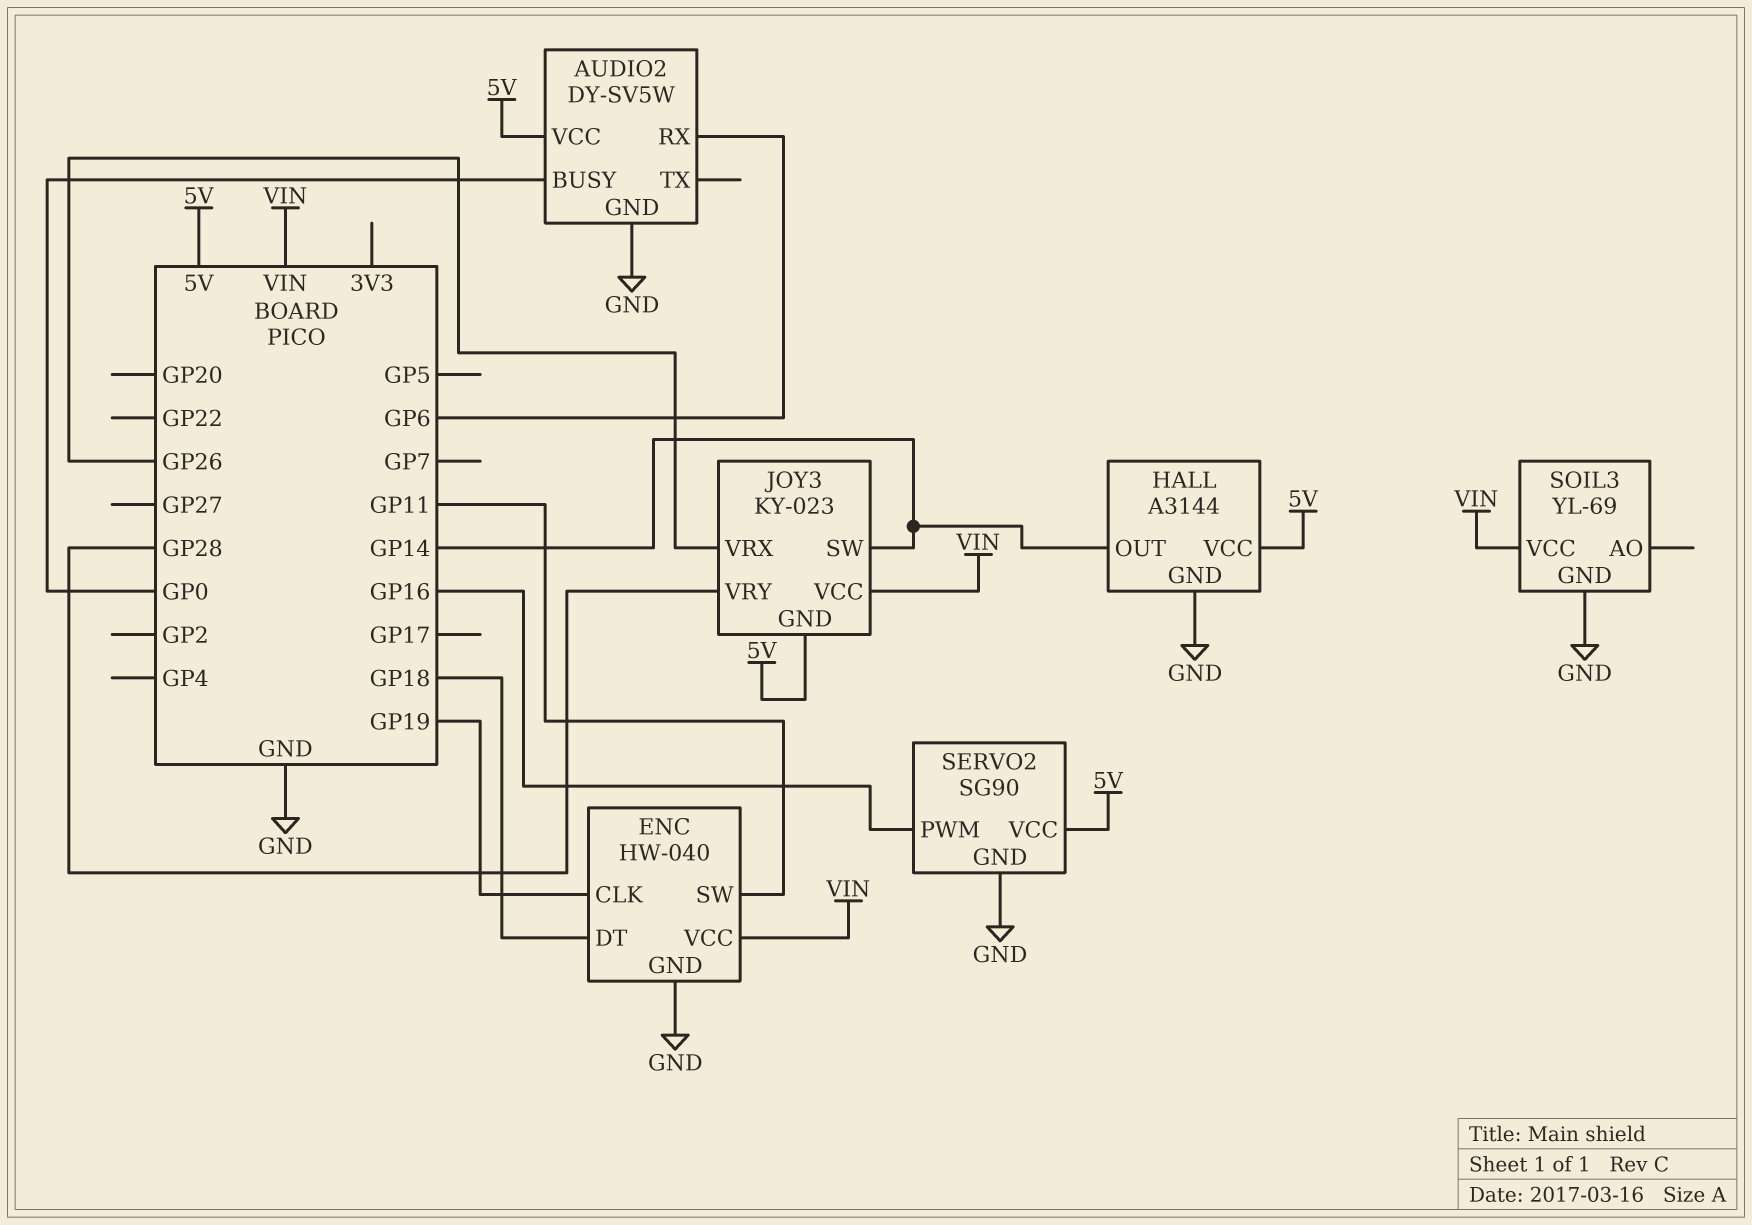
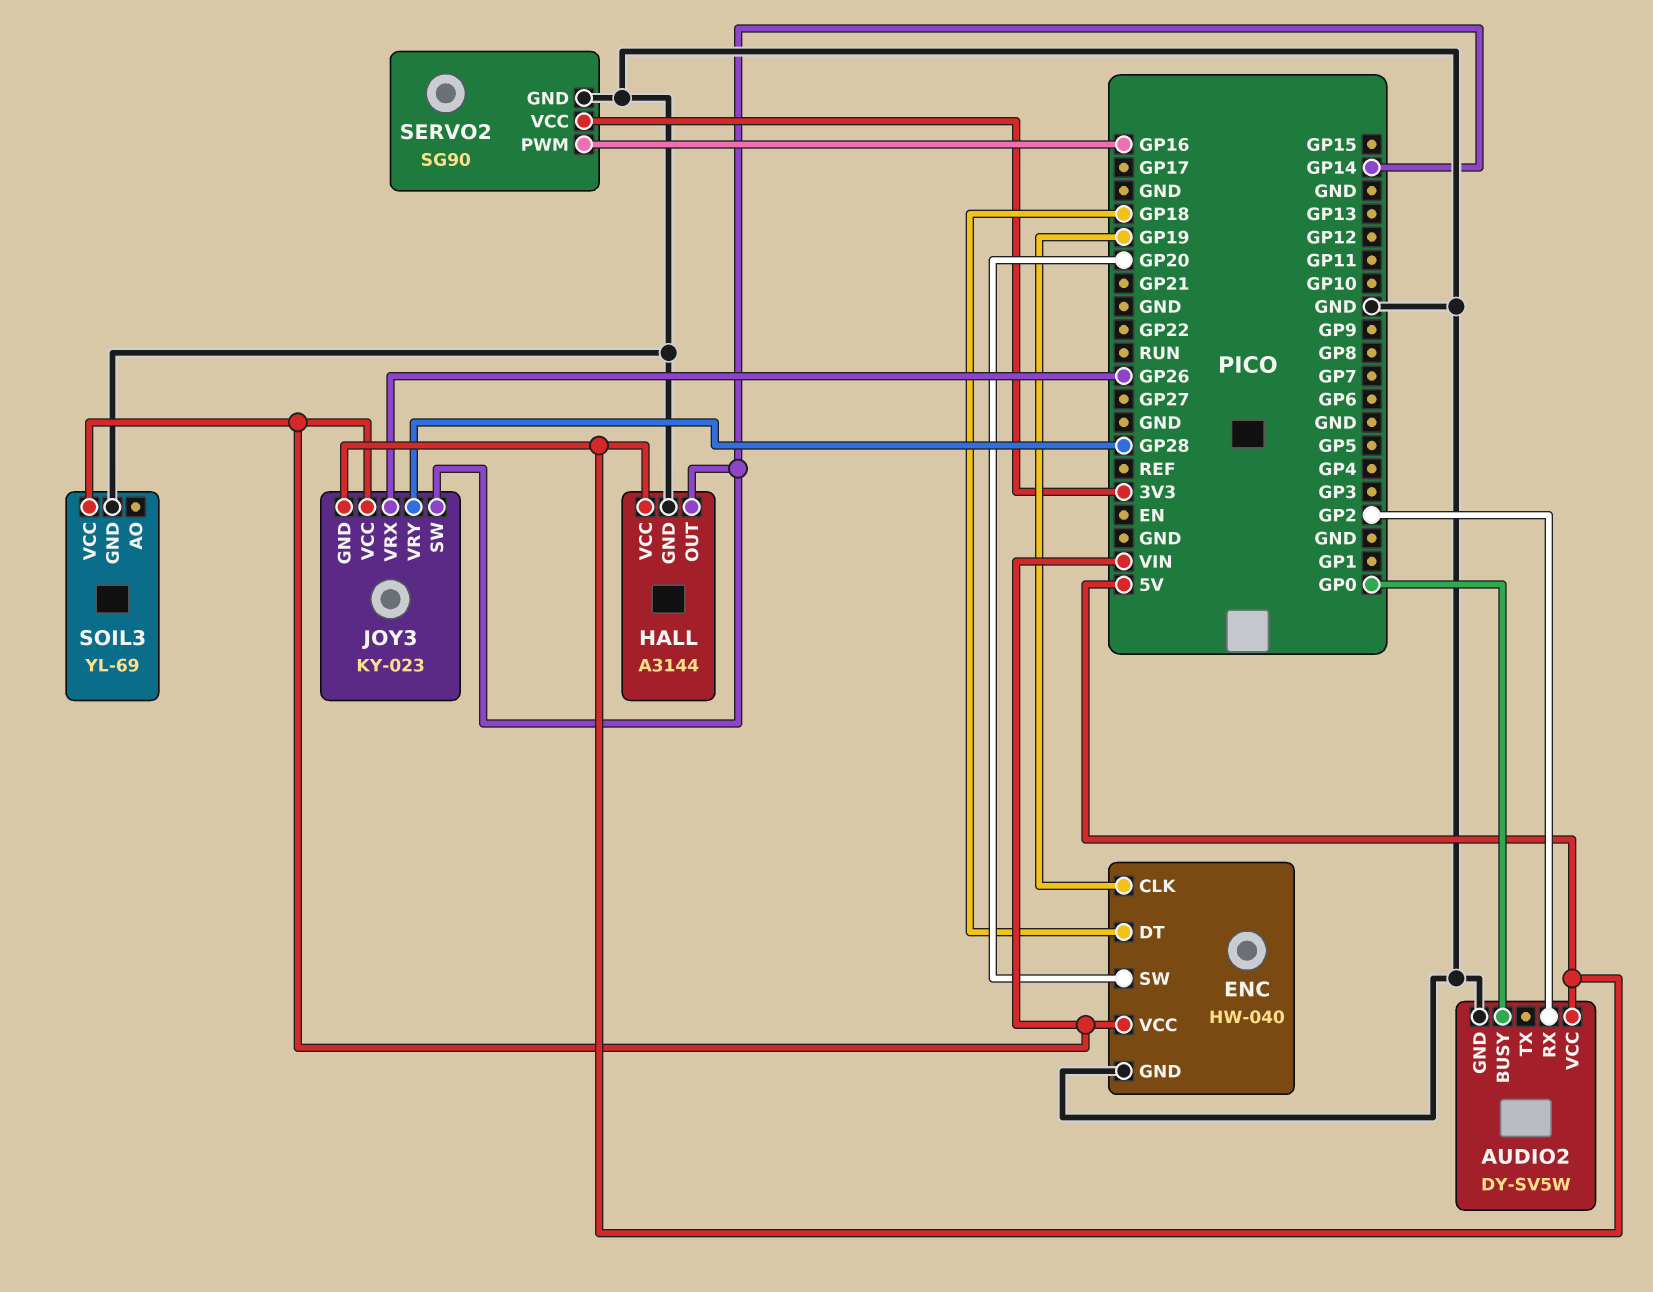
AUDIO2 pin RX: GP6 -> GP2
ENC pin SW: GP11 -> GP20
SERVO2 pin VCC: 5V -> 3V3

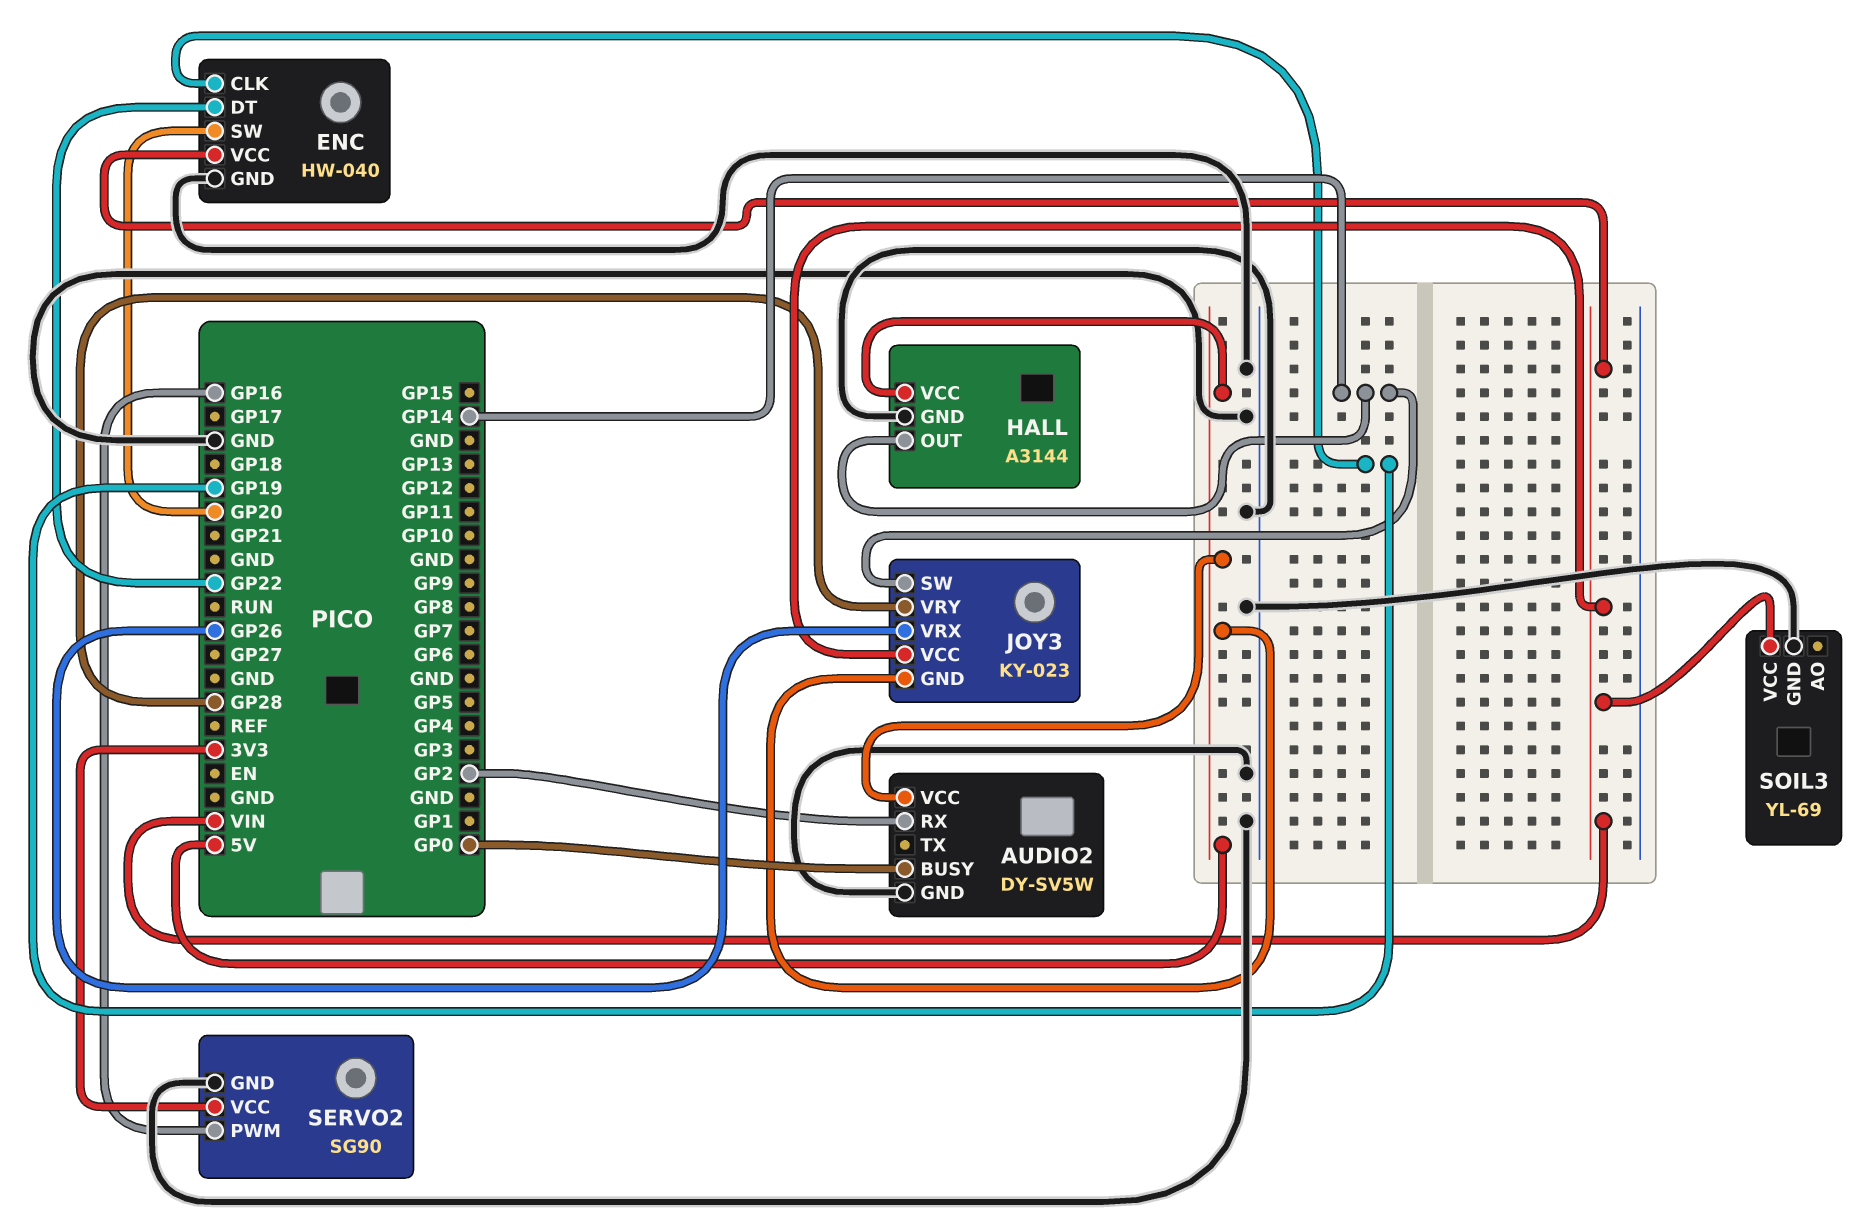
ENC pin DT: GP18 -> GP22

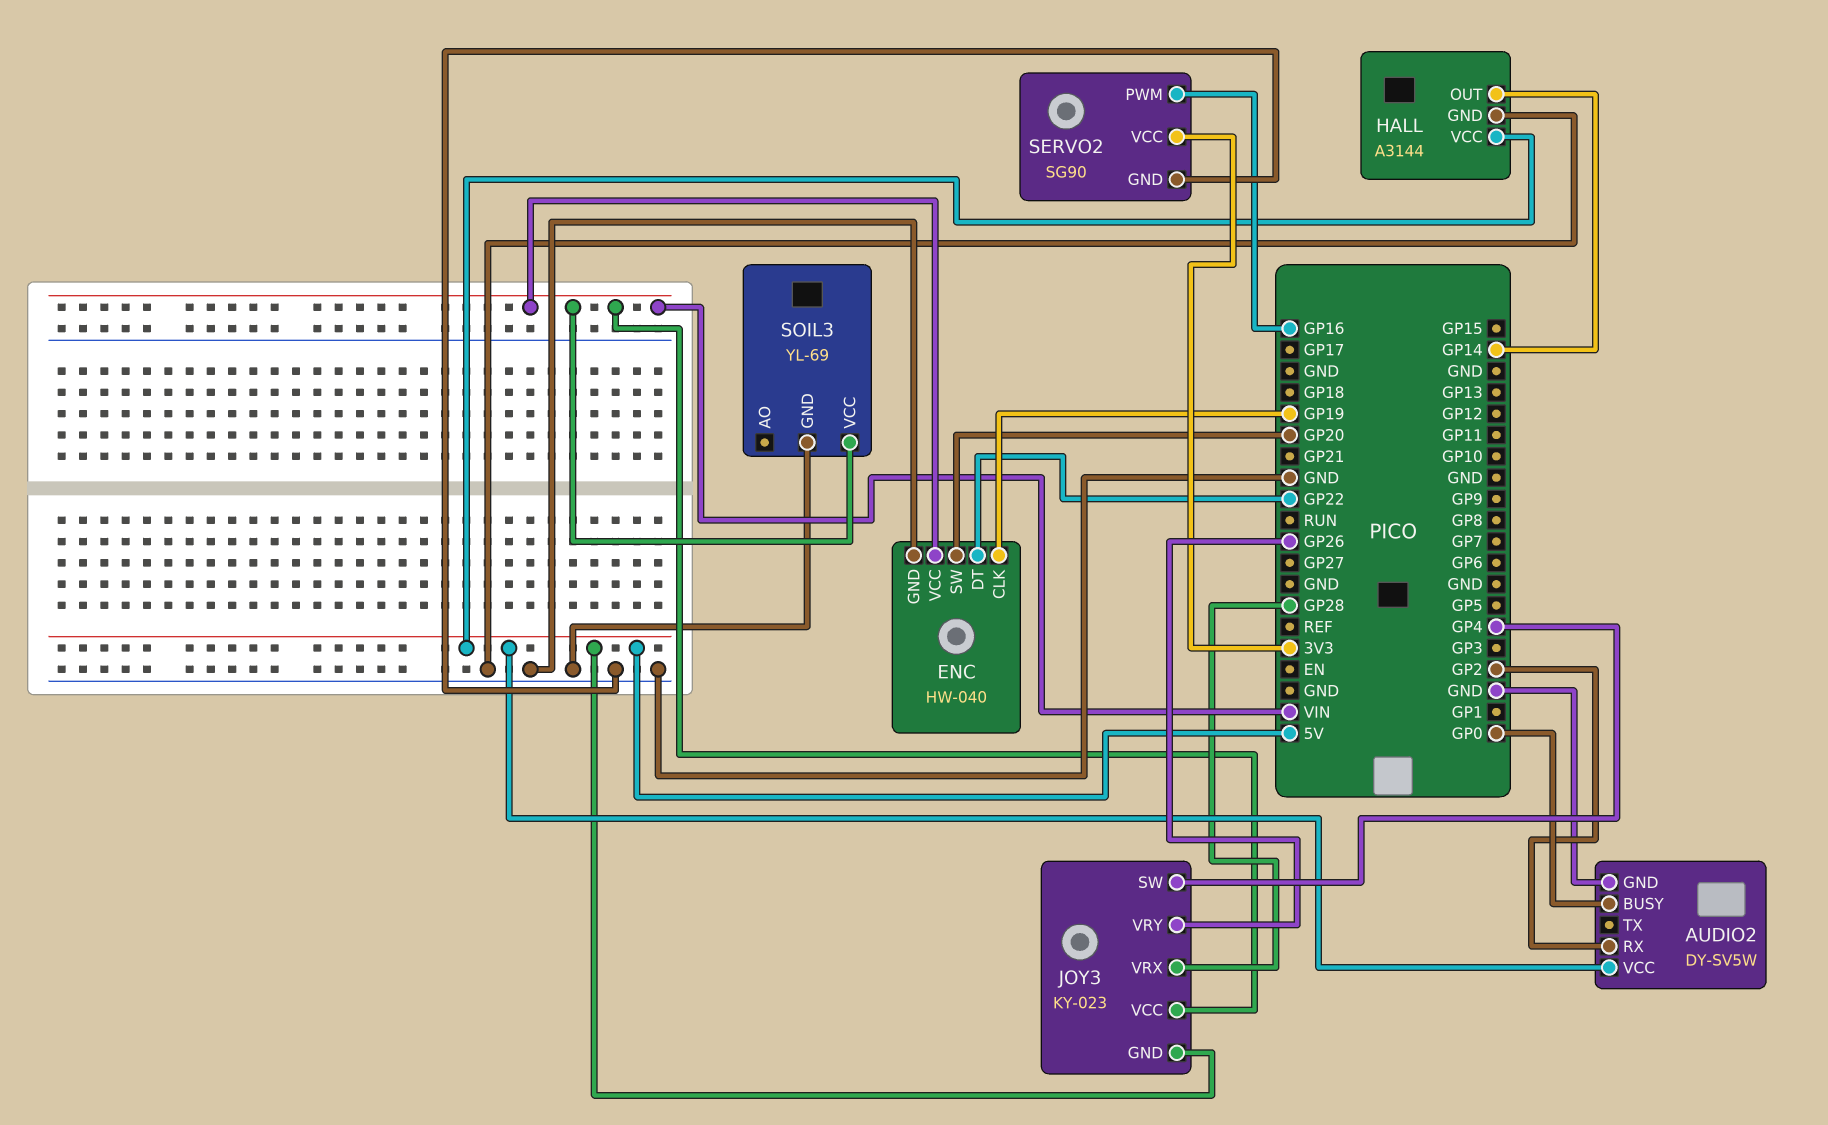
JOY3 pin SW: GP14 -> GP4
JOY3 pin VRX: GP26 -> GP28
JOY3 pin VRY: GP28 -> GP26

